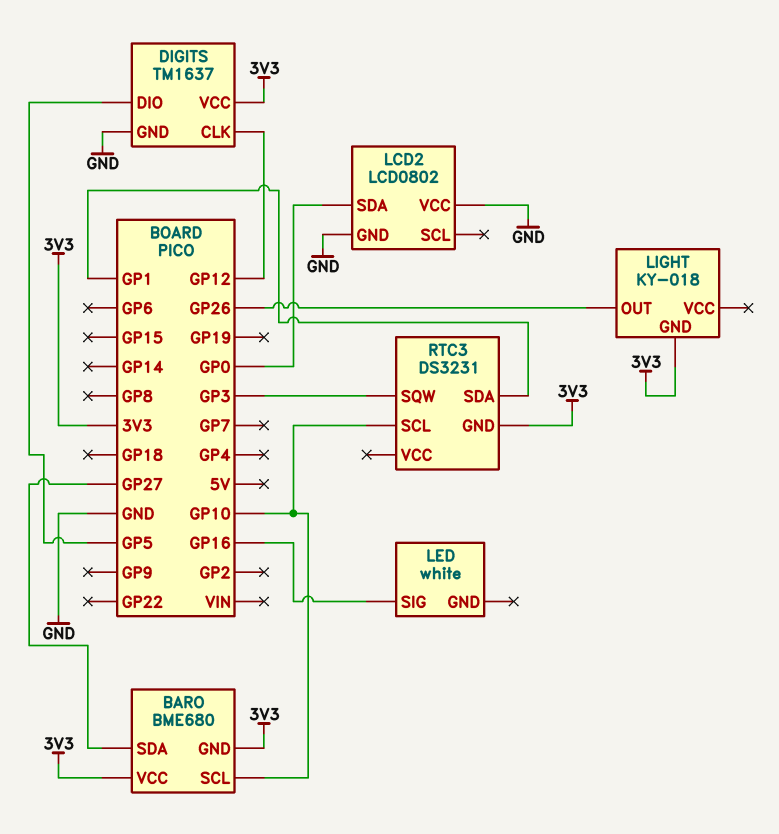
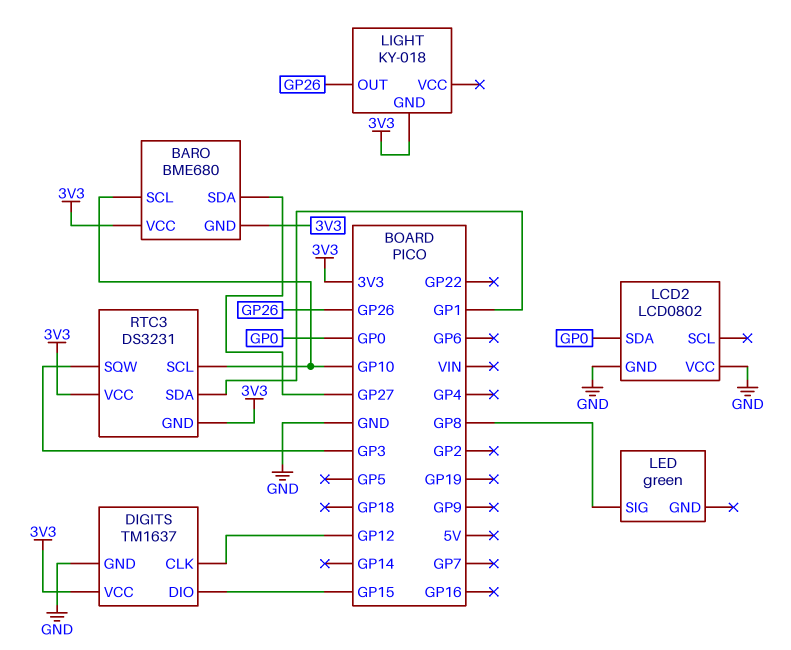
DIGITS pin DIO: GP5 -> GP15
LED: white -> green
LED pin SIG: GP16 -> GP8
RTC3 pin VCC: none -> 3V3

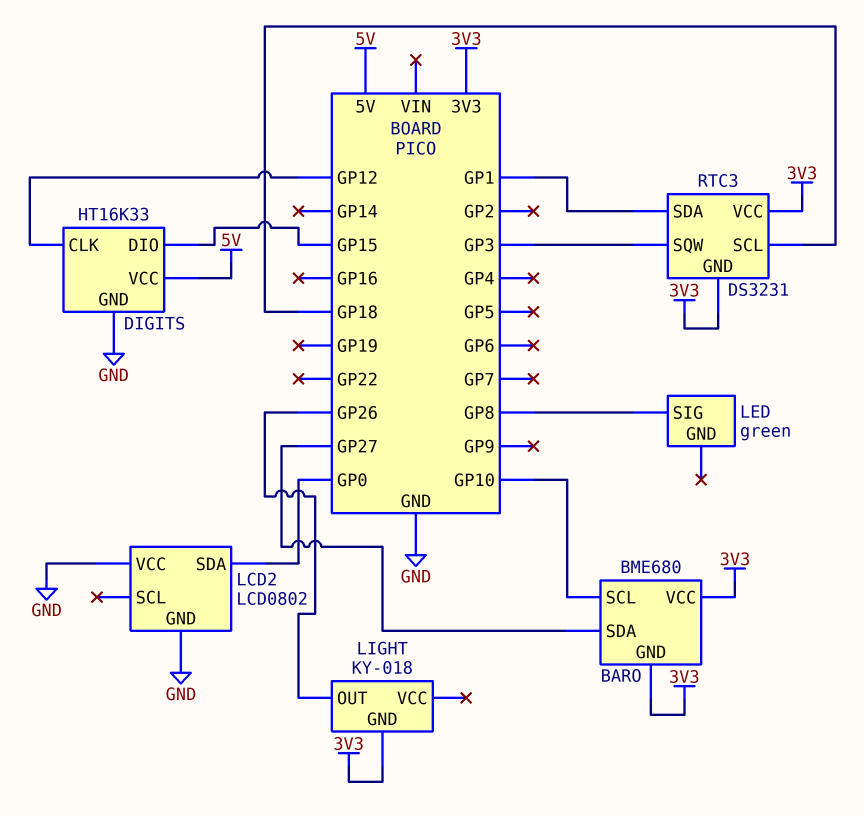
DIGITS: TM1637 -> HT16K33
DIGITS pin VCC: 3V3 -> 5V
RTC3 pin SCL: GP10 -> GP18

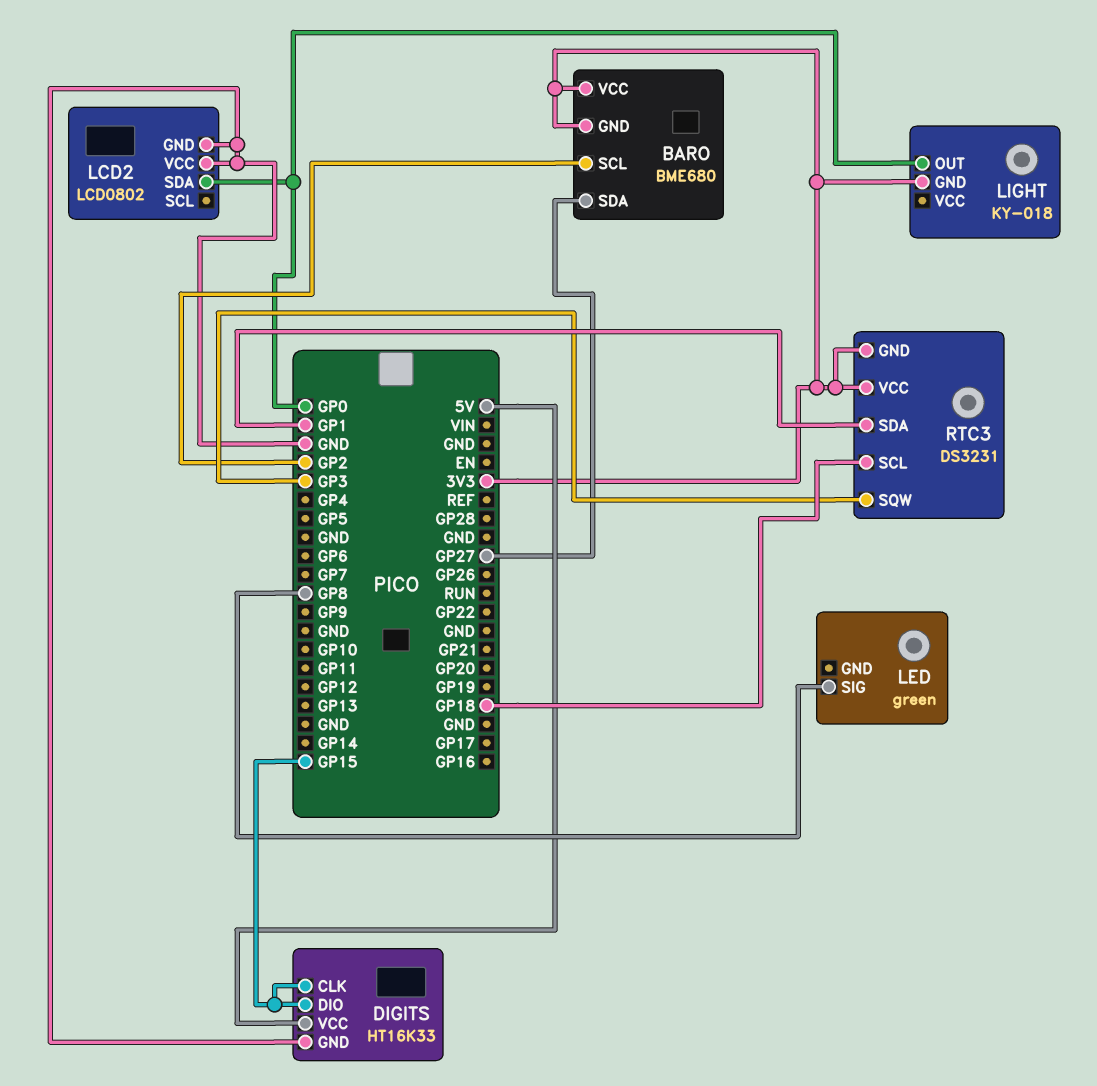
BARO pin SCL: GP10 -> GP2
DIGITS pin CLK: GP12 -> GP15
LIGHT pin OUT: GP26 -> GP0

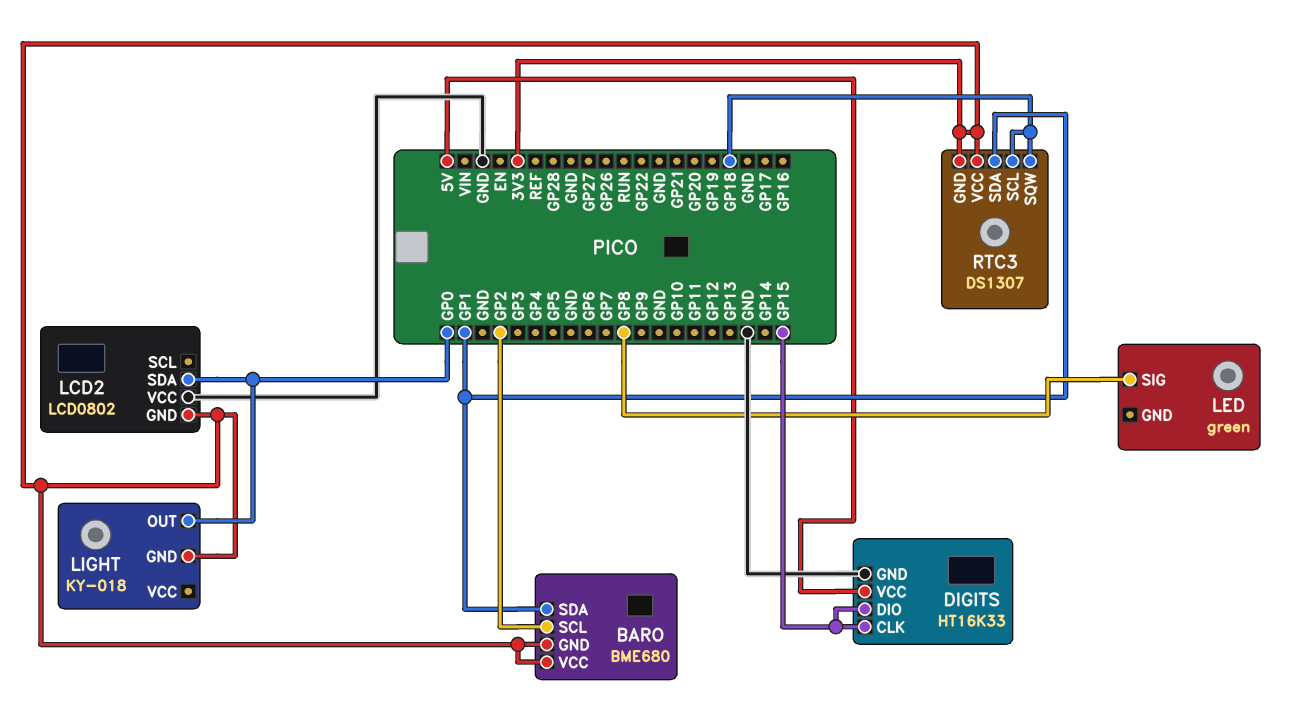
BARO pin SDA: GP27 -> GP1
LCD2 pin GND: GND -> 3V3
RTC3: DS3231 -> DS1307
RTC3 pin SQW: GP3 -> GP18

